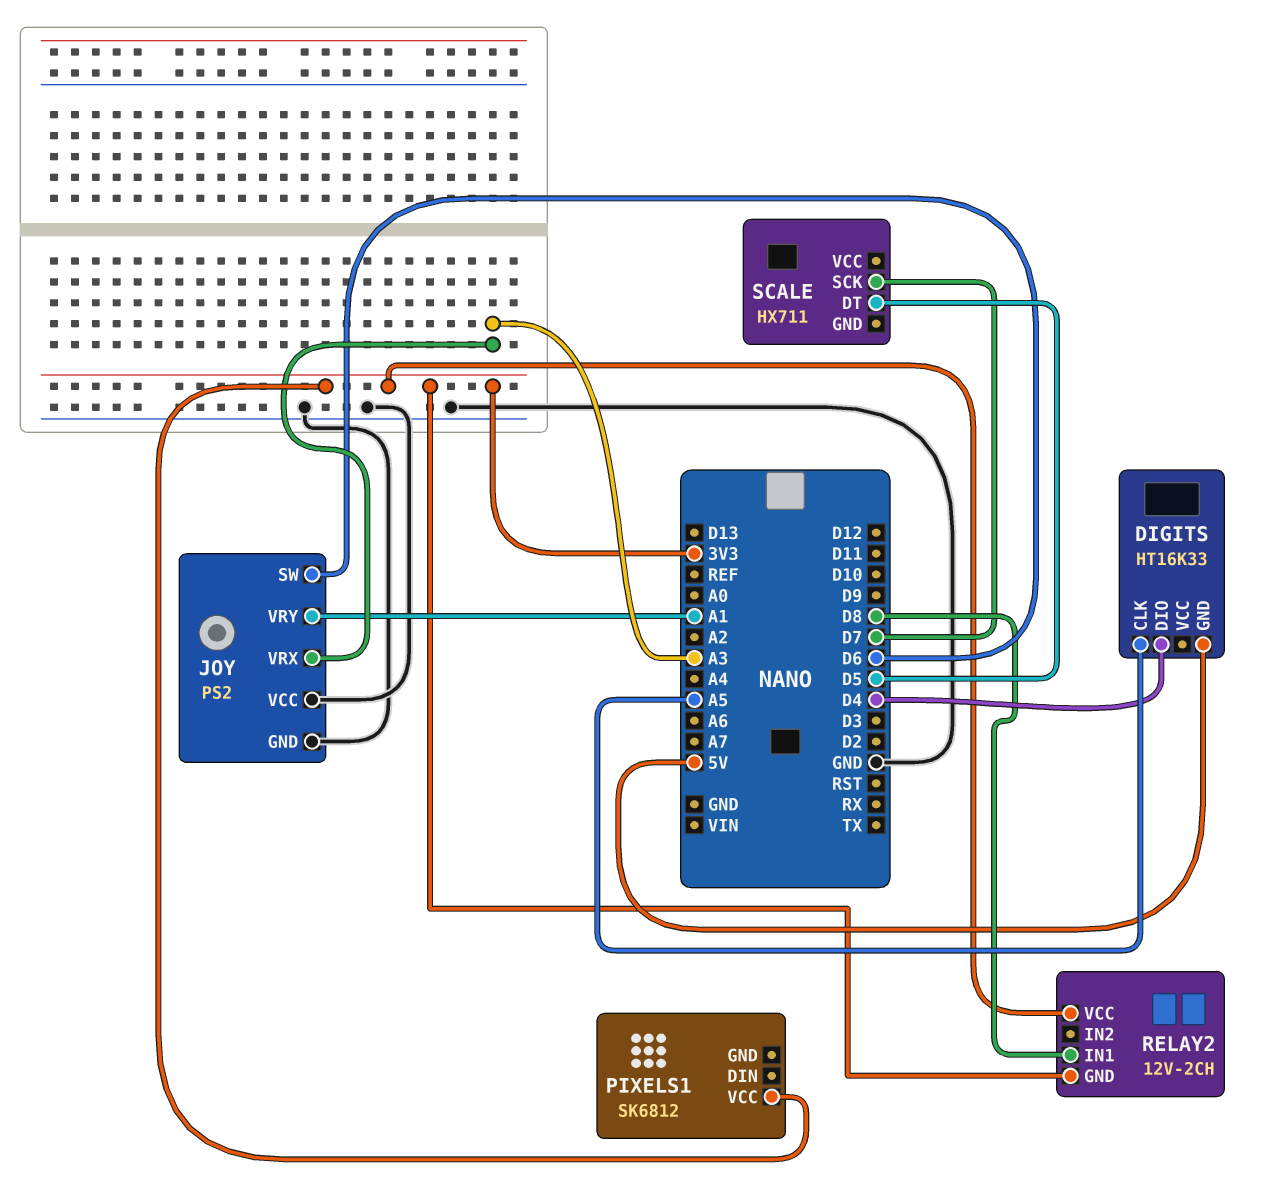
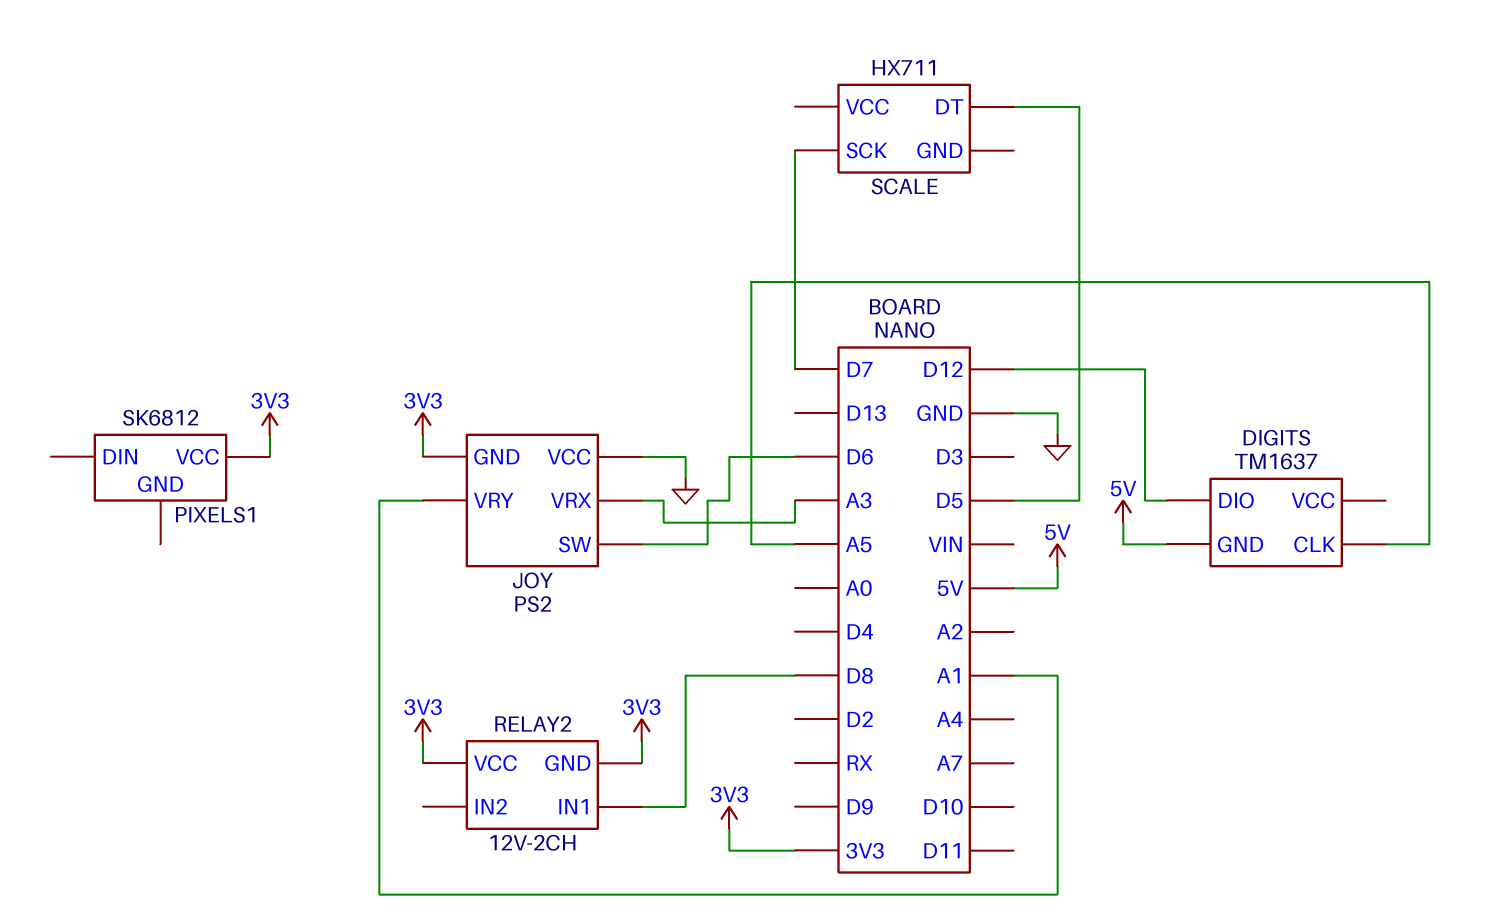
DIGITS: HT16K33 -> TM1637
DIGITS pin DIO: D4 -> D12
JOY pin GND: GND -> 3V3

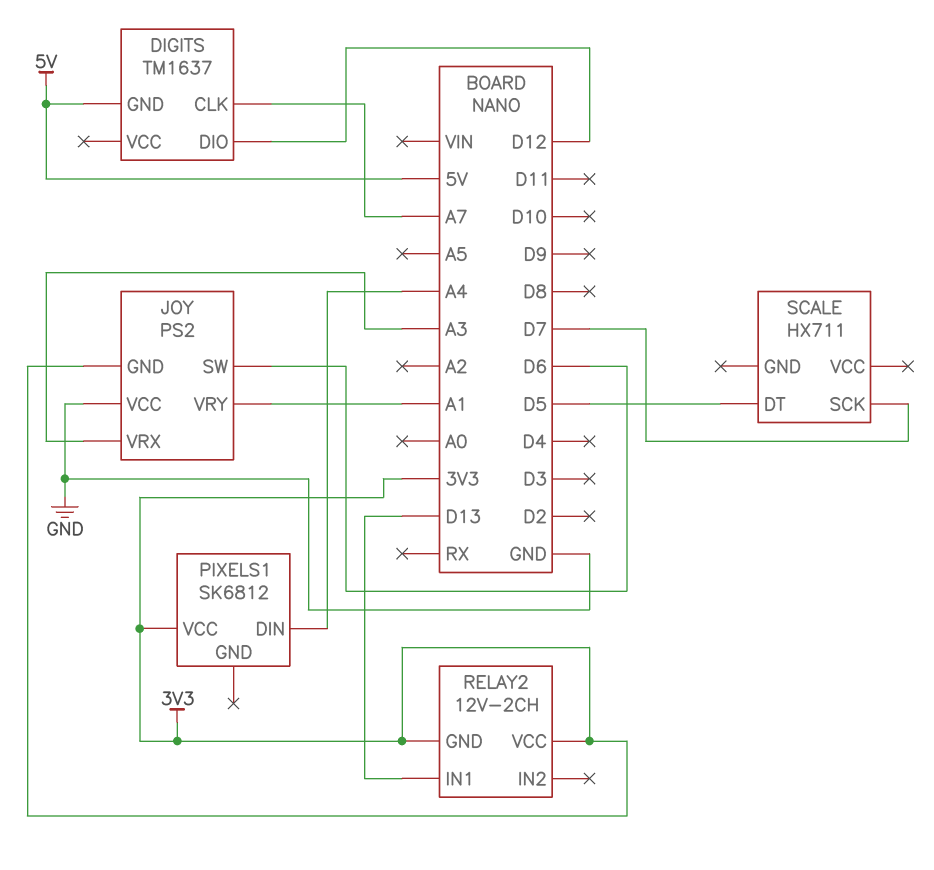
DIGITS pin CLK: A5 -> A7
PIXELS1 pin DIN: none -> A4
RELAY2 pin IN1: D8 -> D13

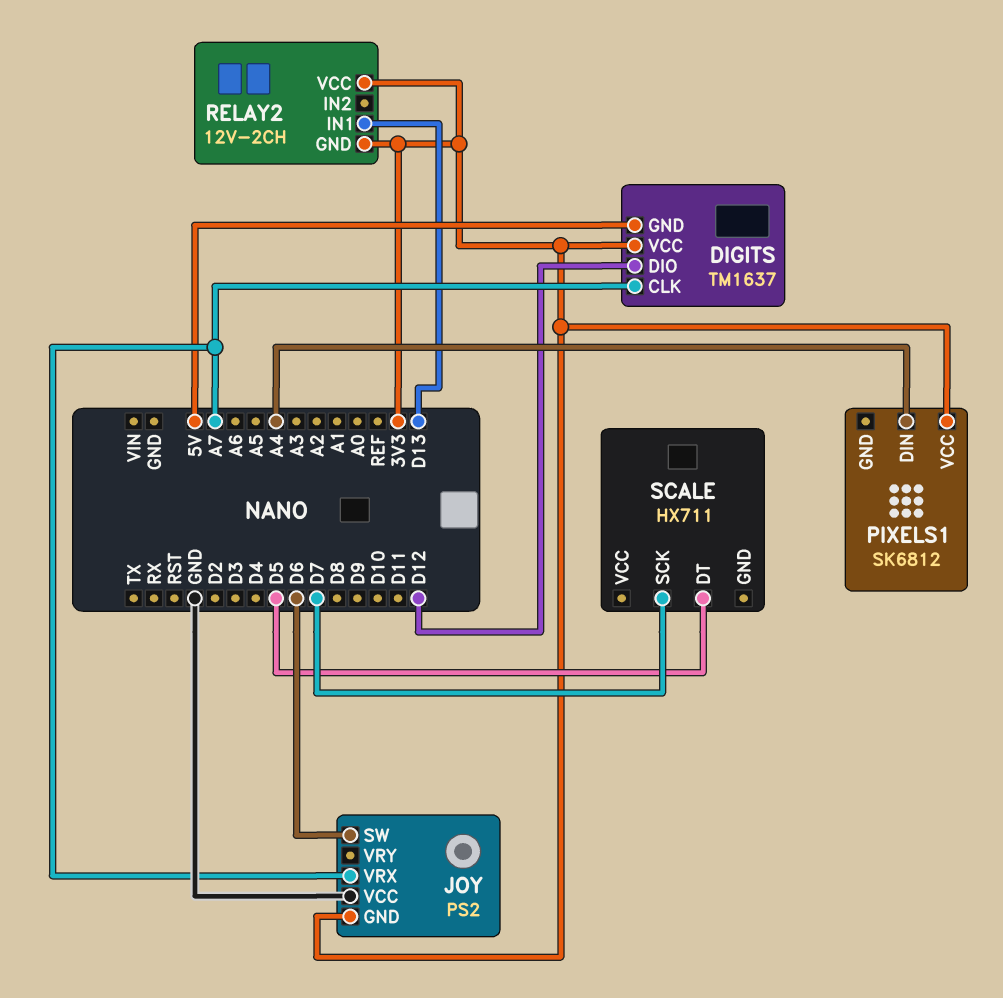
DIGITS pin VCC: none -> 3V3
JOY pin VRX: A3 -> A7
JOY pin VRY: A1 -> none

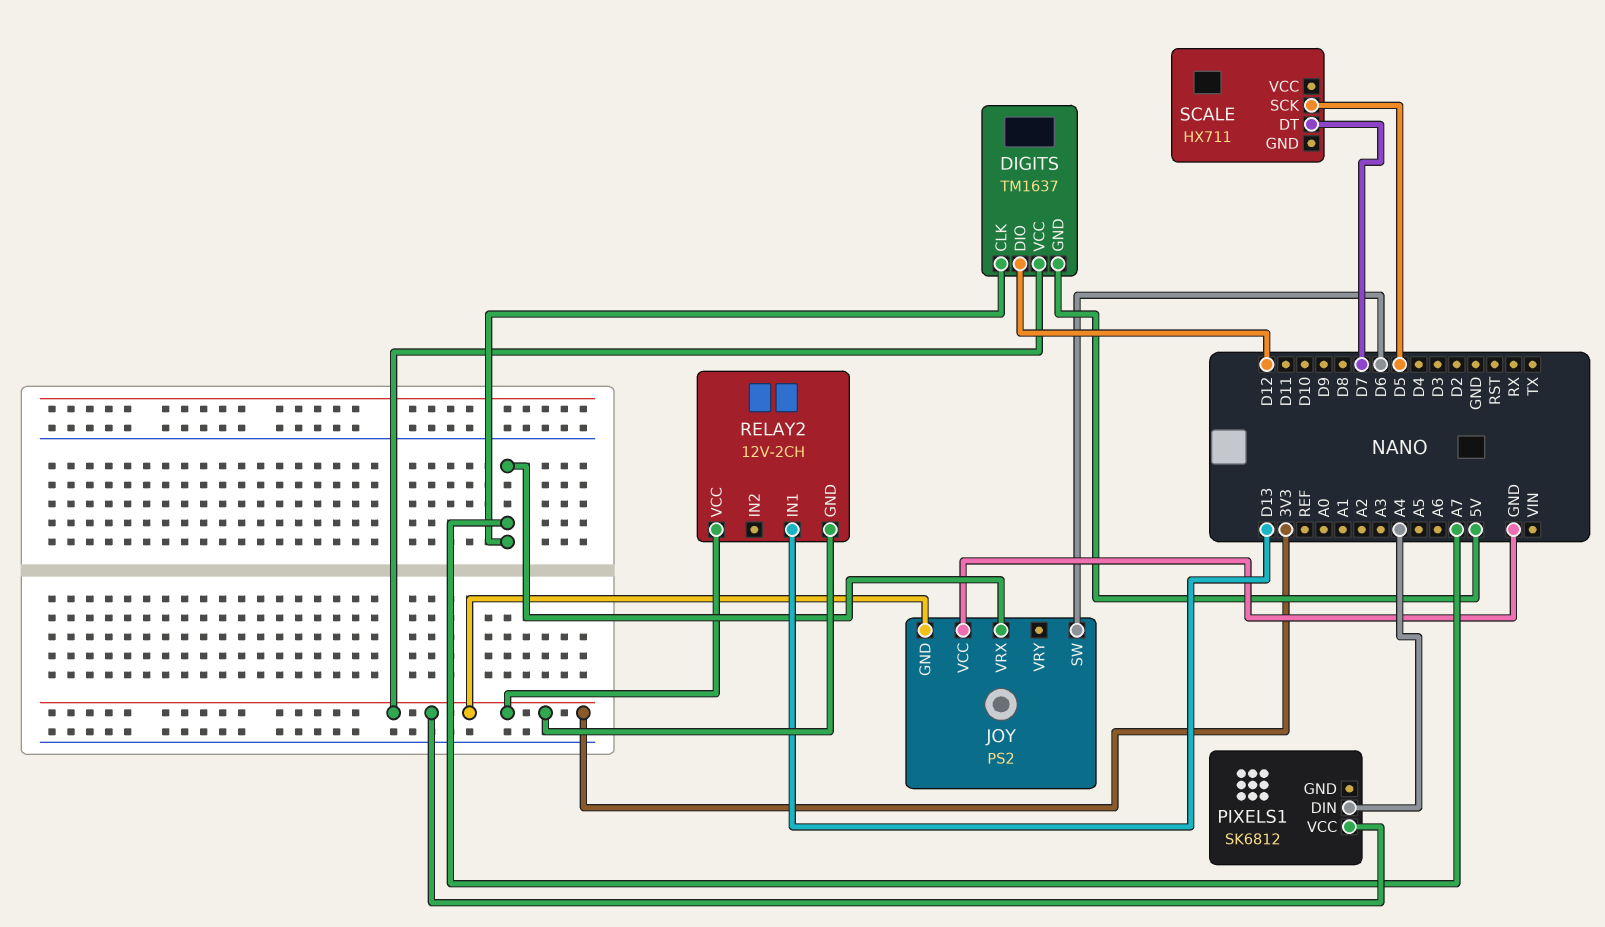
SCALE pin DT: D5 -> D7
SCALE pin SCK: D7 -> D5

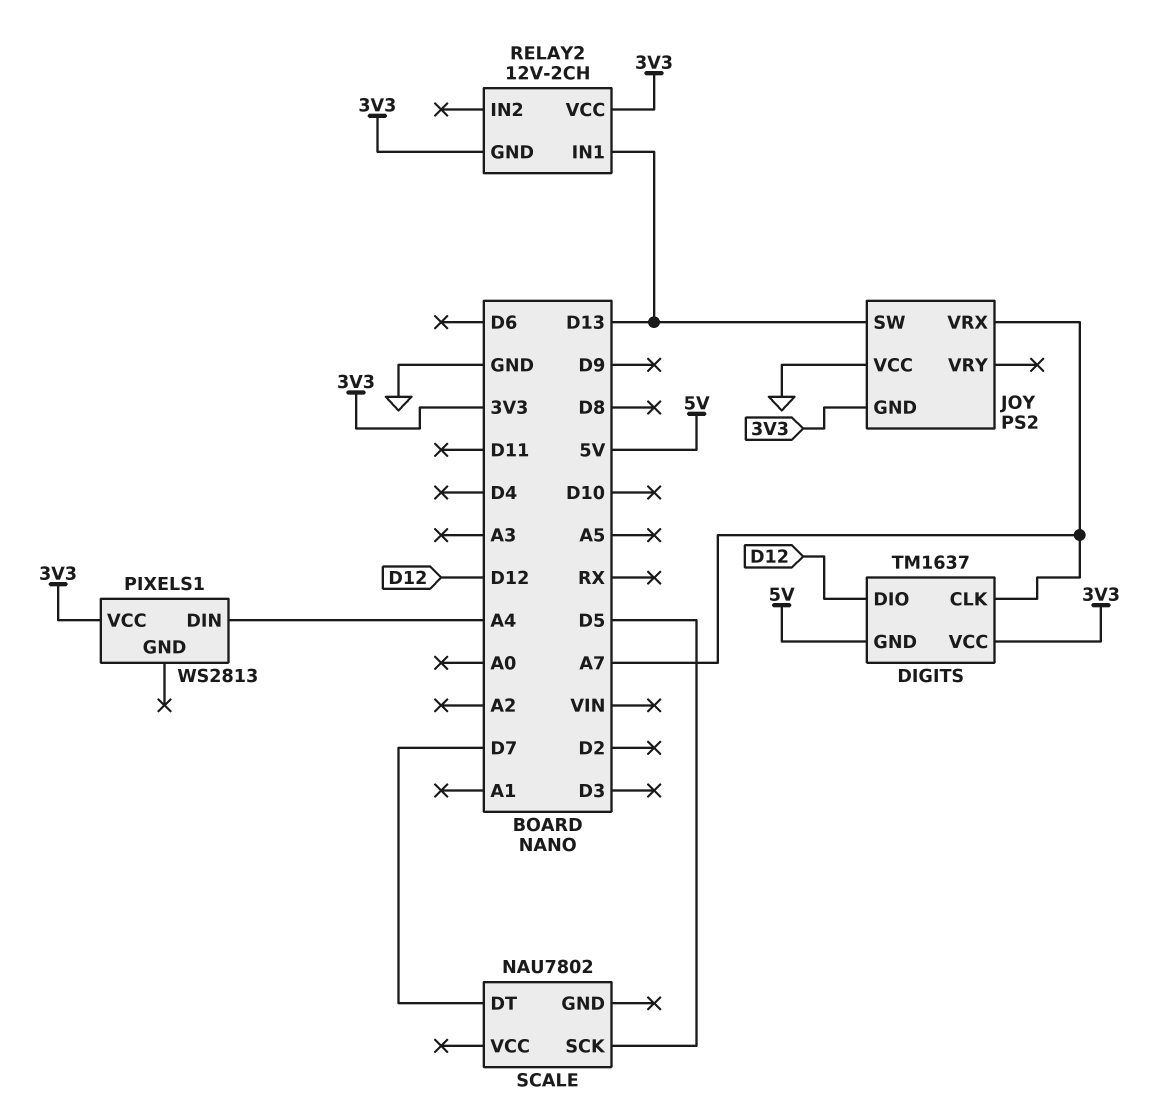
JOY pin SW: D6 -> D13
PIXELS1: SK6812 -> WS2813
SCALE: HX711 -> NAU7802

